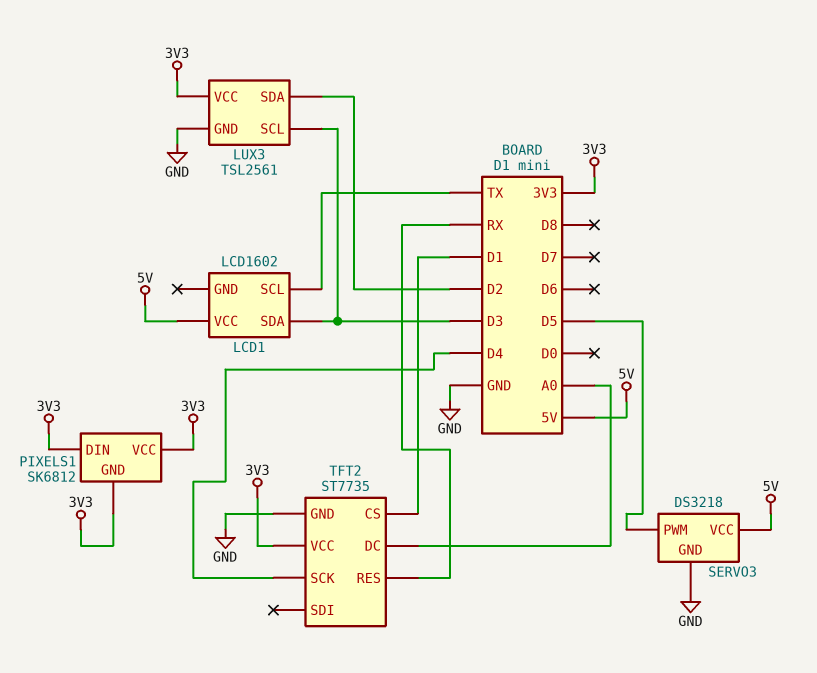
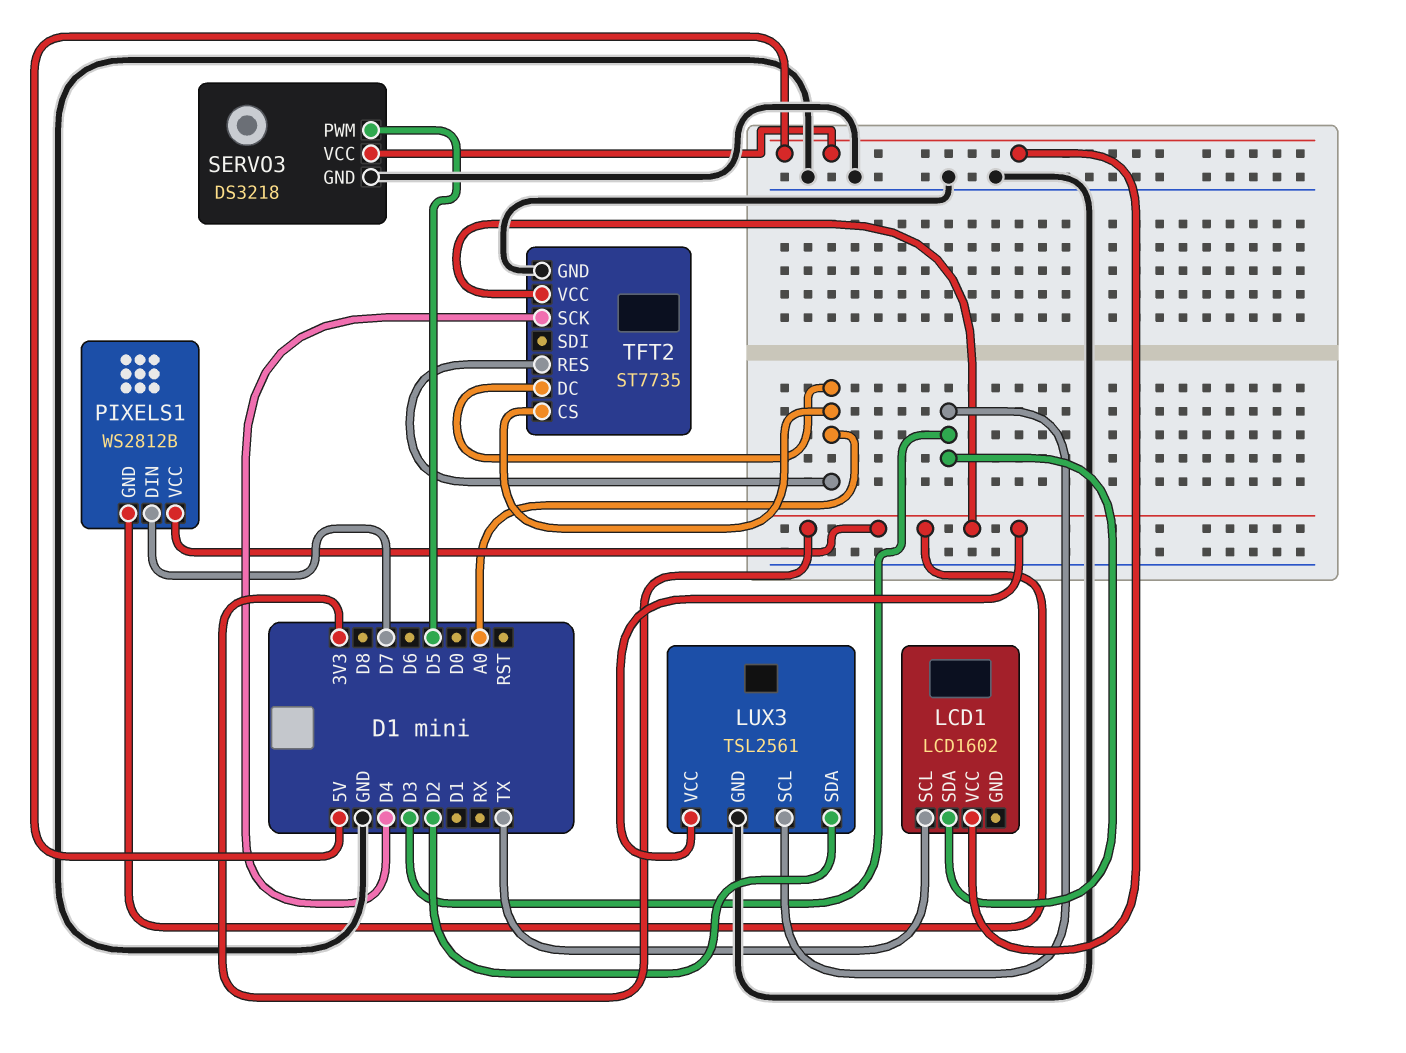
PIXELS1: SK6812 -> WS2812B
PIXELS1 pin DIN: 3V3 -> D7
TFT2 pin CS: D1 -> A0
TFT2 pin RES: RX -> A0

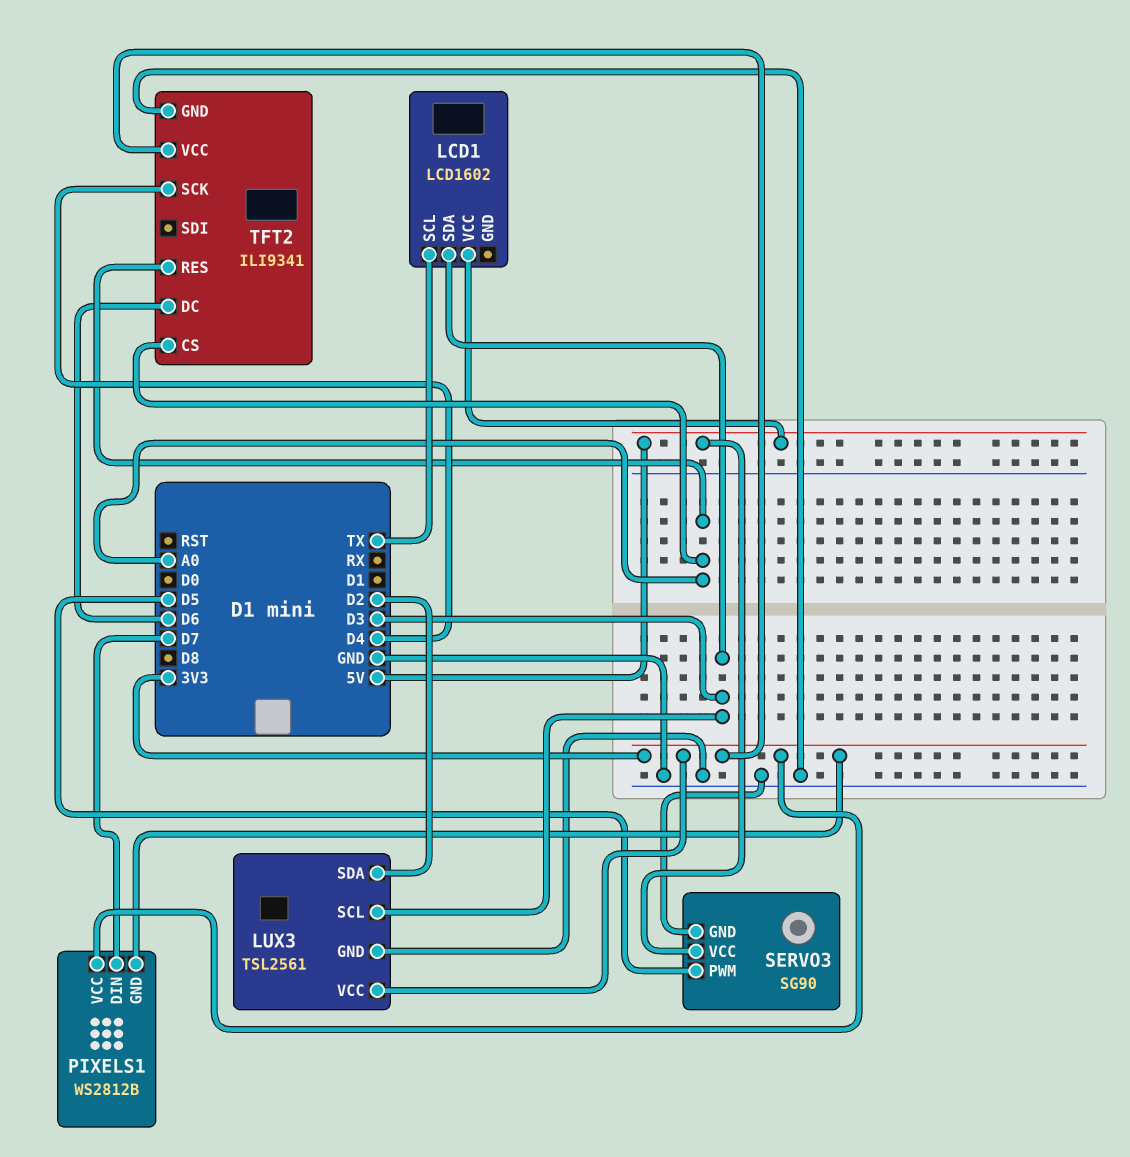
SERVO3: DS3218 -> SG90
TFT2: ST7735 -> ILI9341
TFT2 pin DC: A0 -> D6

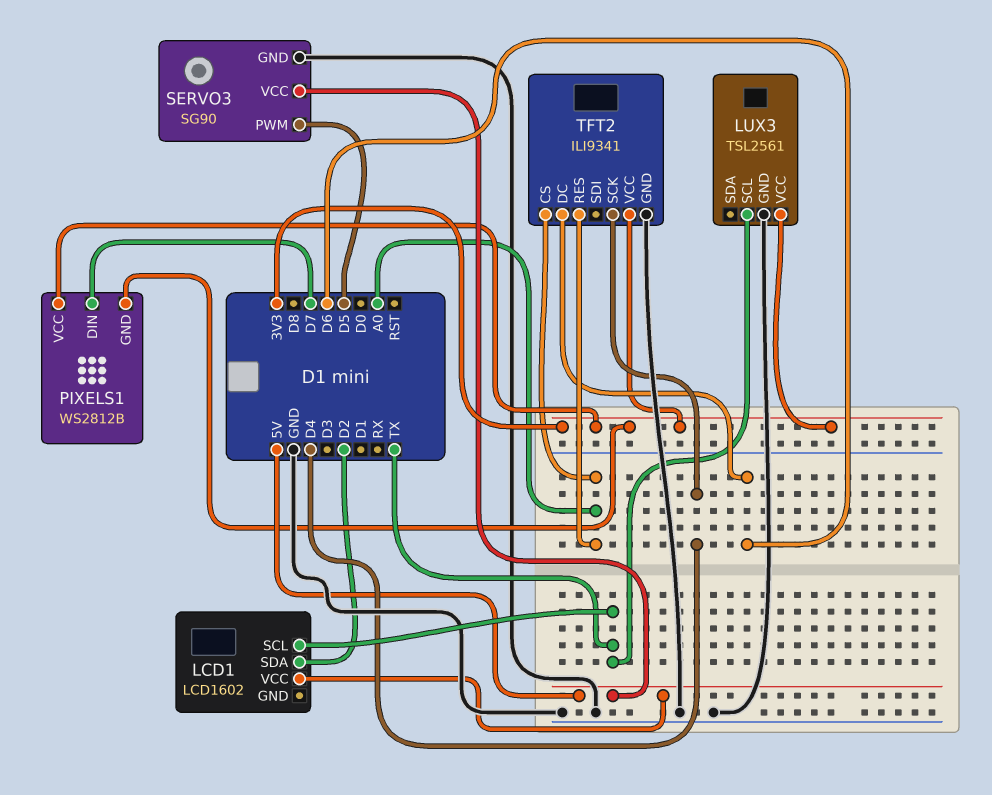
LCD1 pin SDA: D3 -> D2
LUX3 pin SCL: D3 -> TX
LUX3 pin SDA: D2 -> none

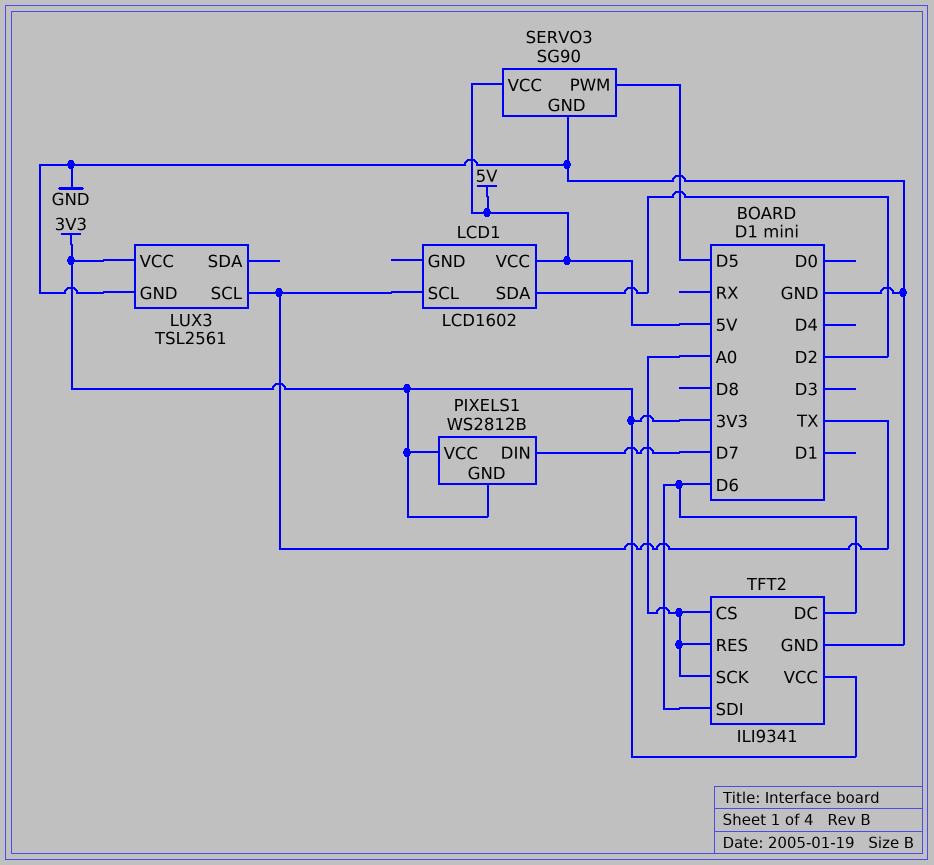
TFT2 pin SCK: D4 -> A0
TFT2 pin SDI: none -> D6

